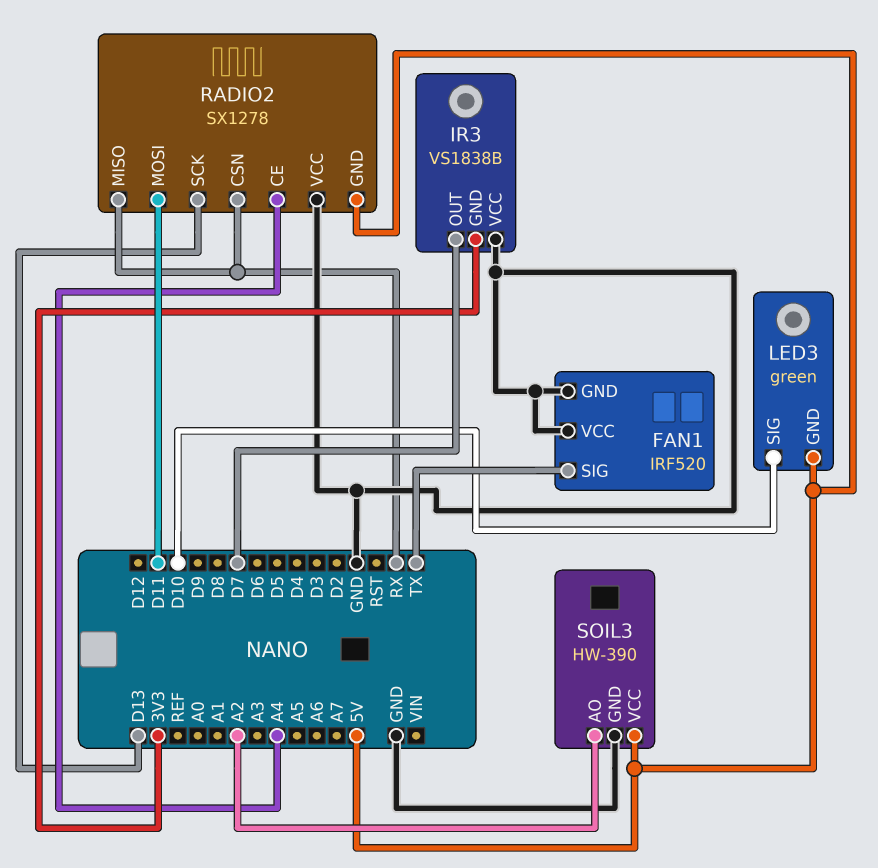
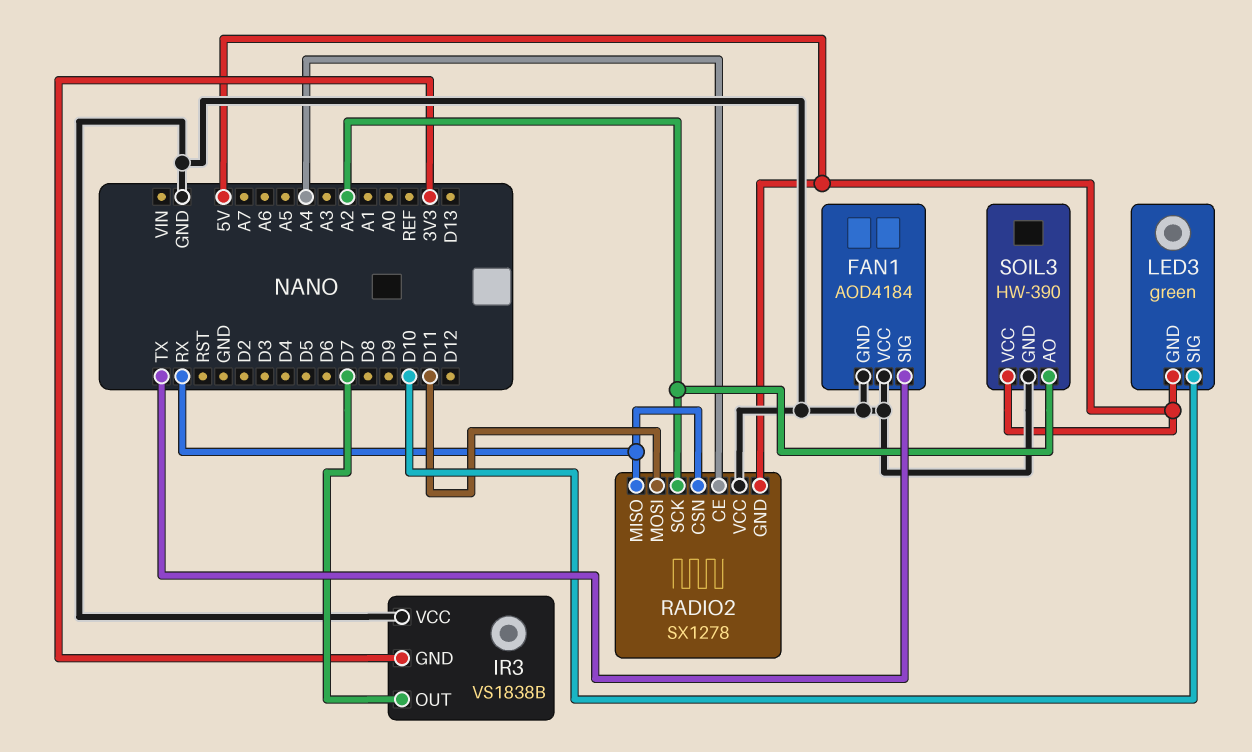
FAN1: IRF520 -> AOD4184
RADIO2 pin SCK: D13 -> A2

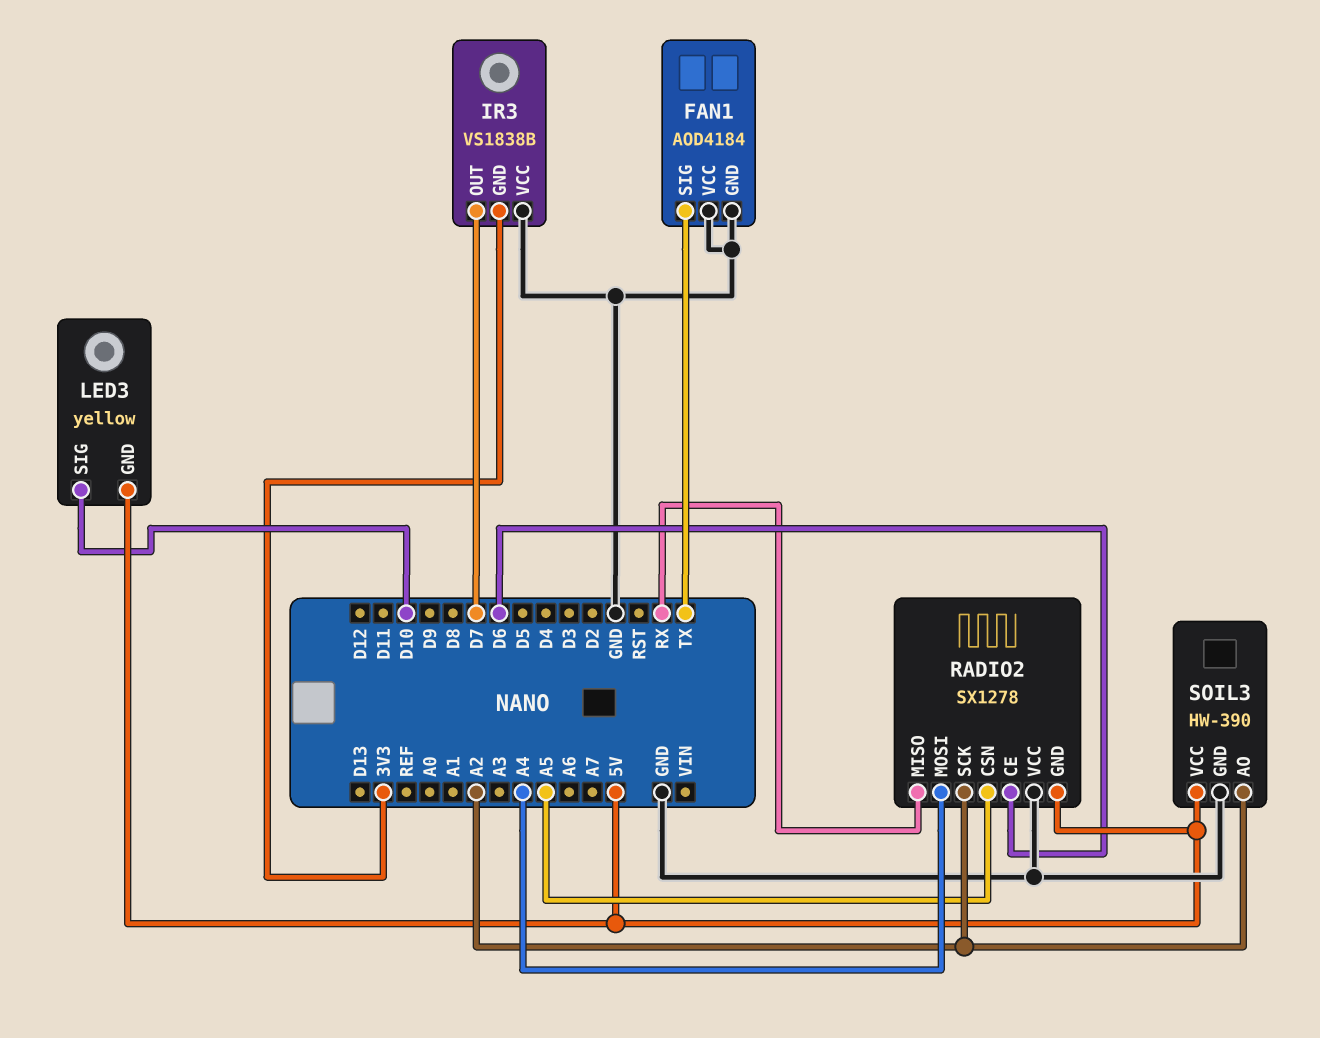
LED3: green -> yellow
RADIO2 pin CE: A4 -> D6
RADIO2 pin CSN: RX -> A5
RADIO2 pin MOSI: D11 -> A4

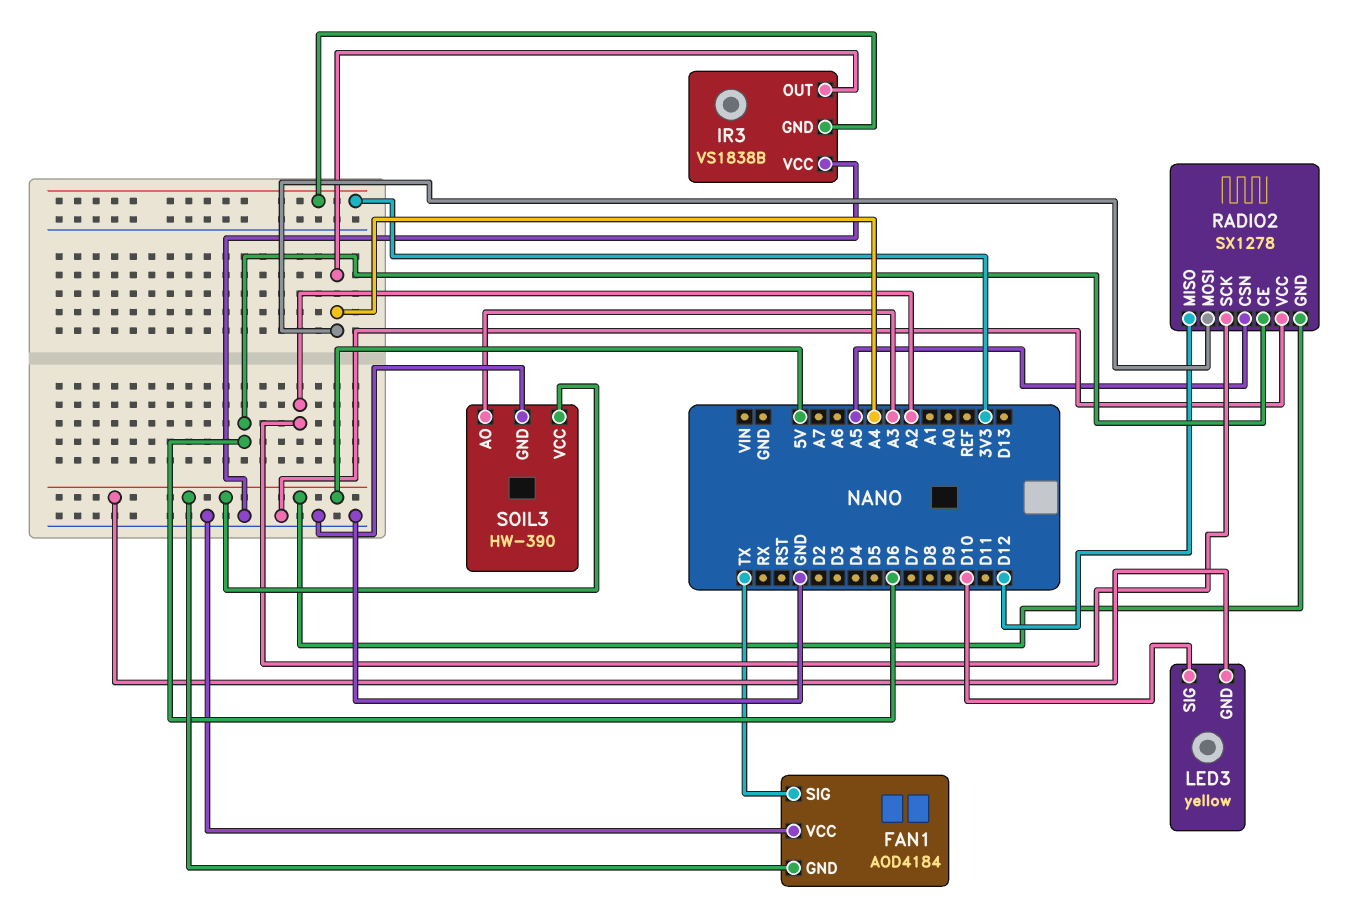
FAN1 pin GND: GND -> 5V
IR3 pin OUT: D7 -> A4
RADIO2 pin MISO: RX -> D12
SOIL3 pin AO: A2 -> A3

